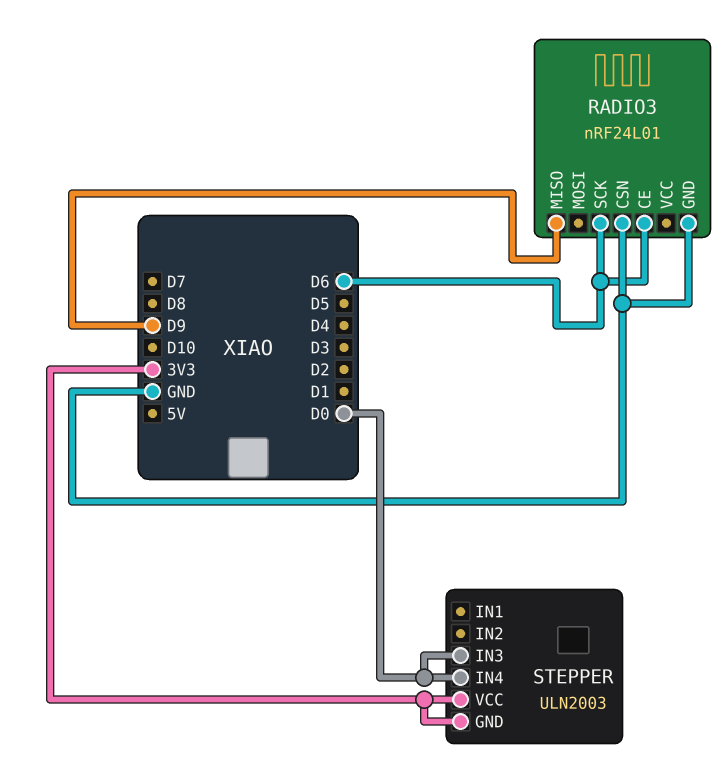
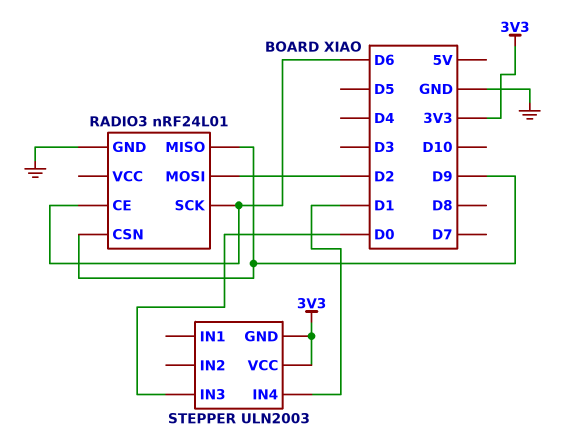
RADIO3 pin CSN: GND -> D9
RADIO3 pin MOSI: none -> D2
STEPPER pin IN4: D0 -> D1

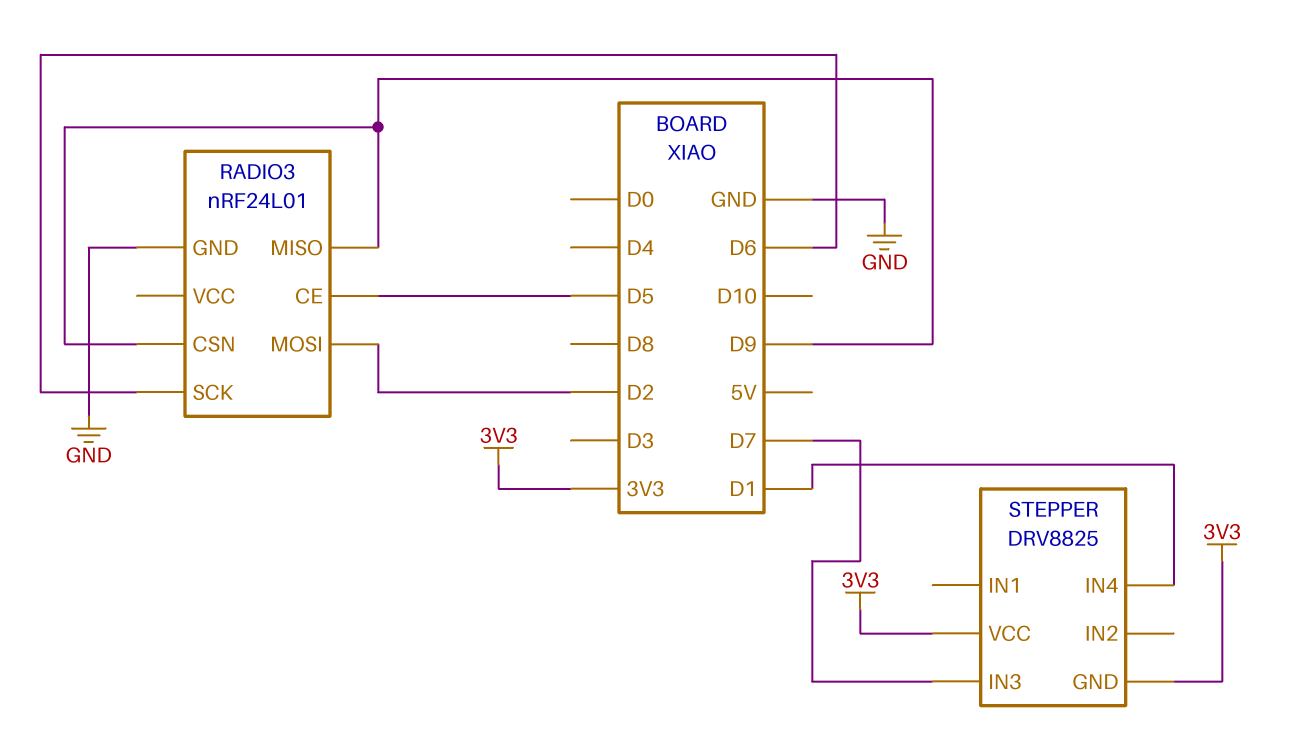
RADIO3 pin CE: D6 -> D5
STEPPER: ULN2003 -> DRV8825
STEPPER pin IN3: D0 -> D7

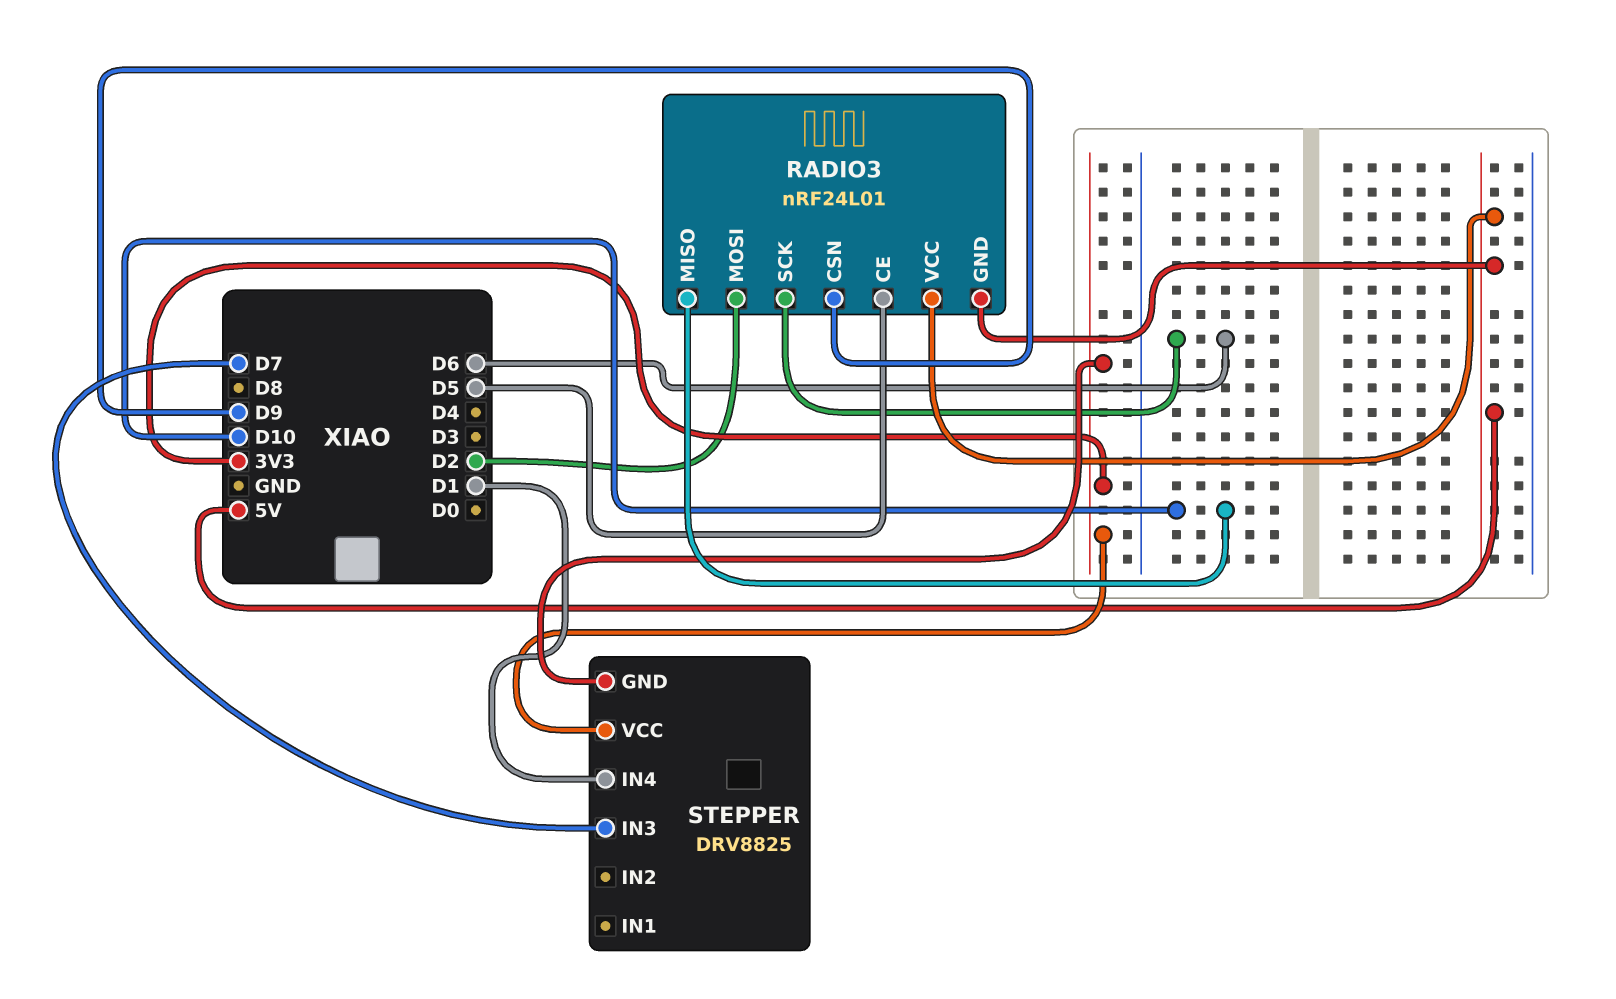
RADIO3 pin GND: GND -> 5V
RADIO3 pin MISO: D9 -> D10
RADIO3 pin VCC: none -> 5V

